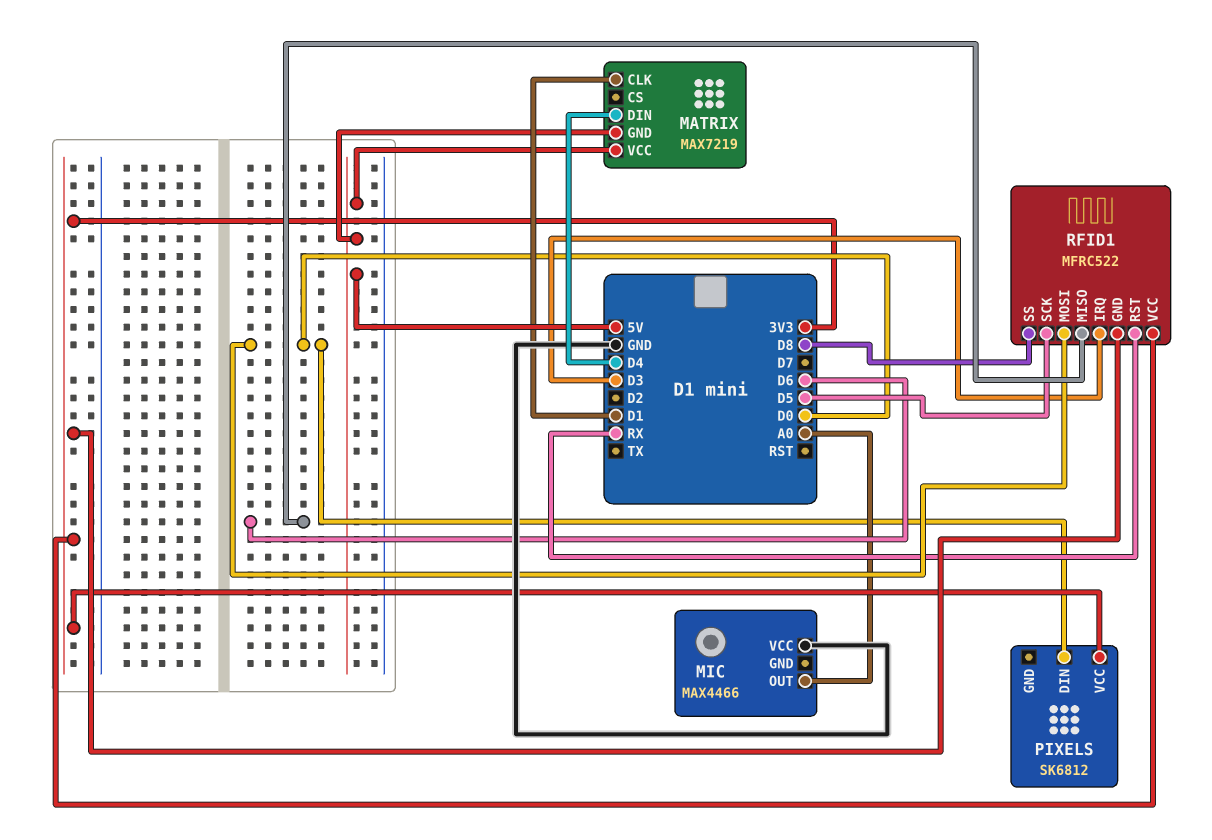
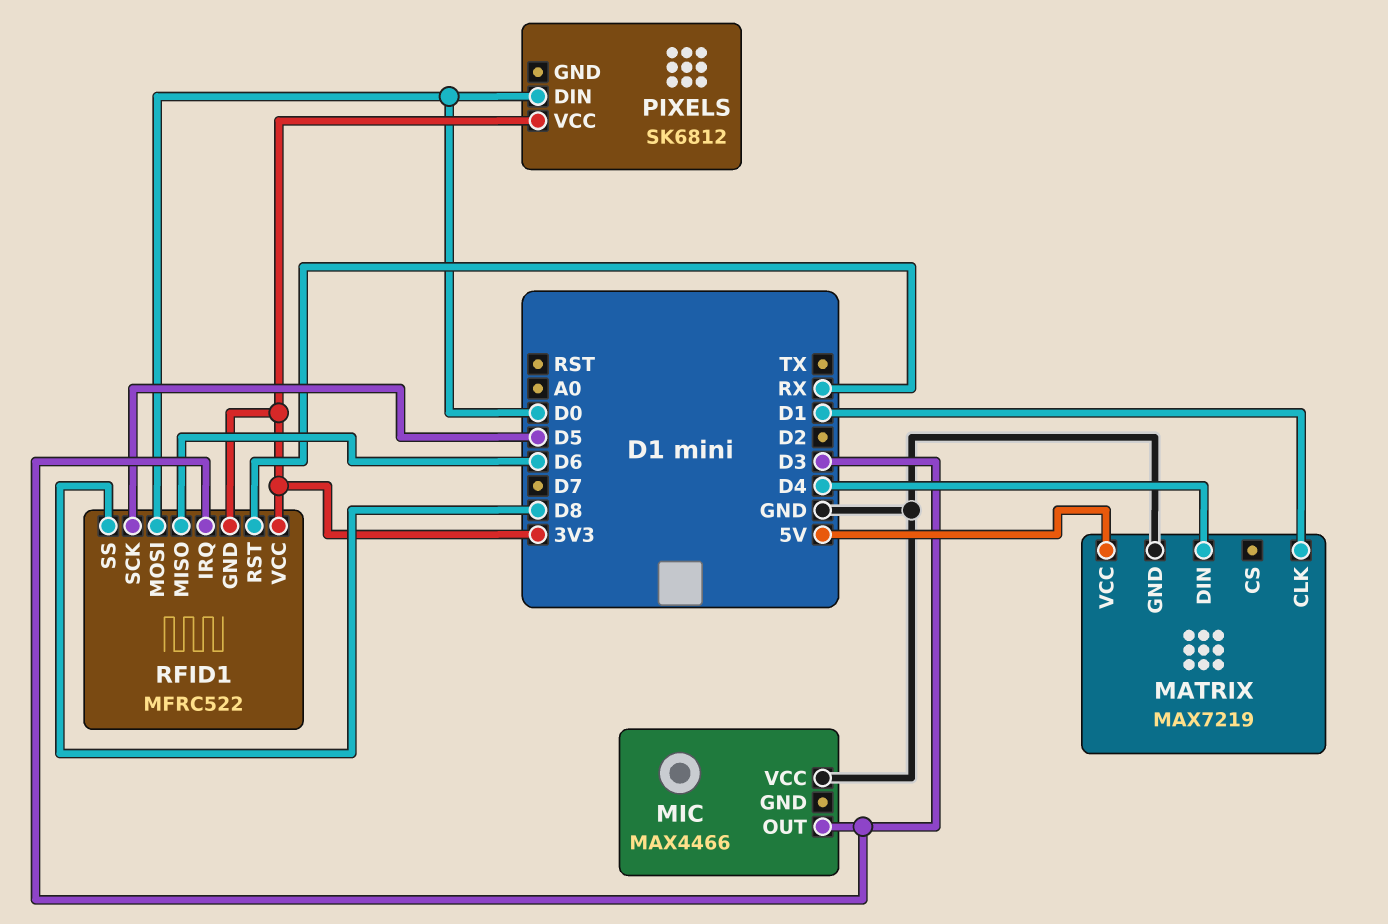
MATRIX pin GND: 5V -> GND
MIC pin OUT: A0 -> D3

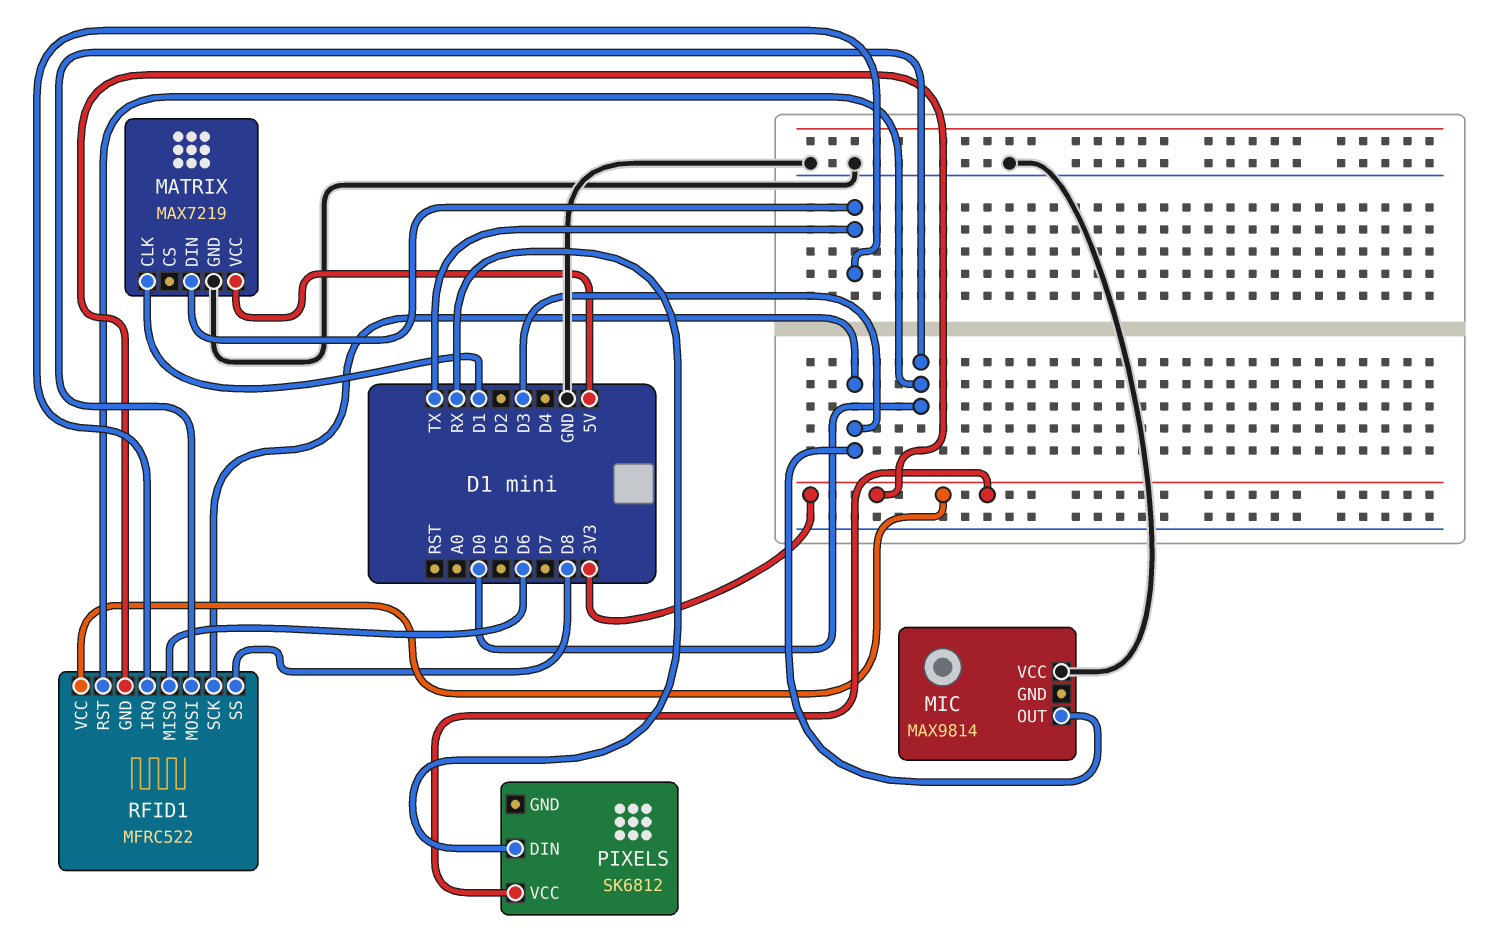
MATRIX pin DIN: D4 -> TX
MIC: MAX4466 -> MAX9814
PIXELS pin DIN: D0 -> RX
RFID1 pin IRQ: D3 -> TX
RFID1 pin RST: RX -> D0
RFID1 pin SCK: D5 -> D3

